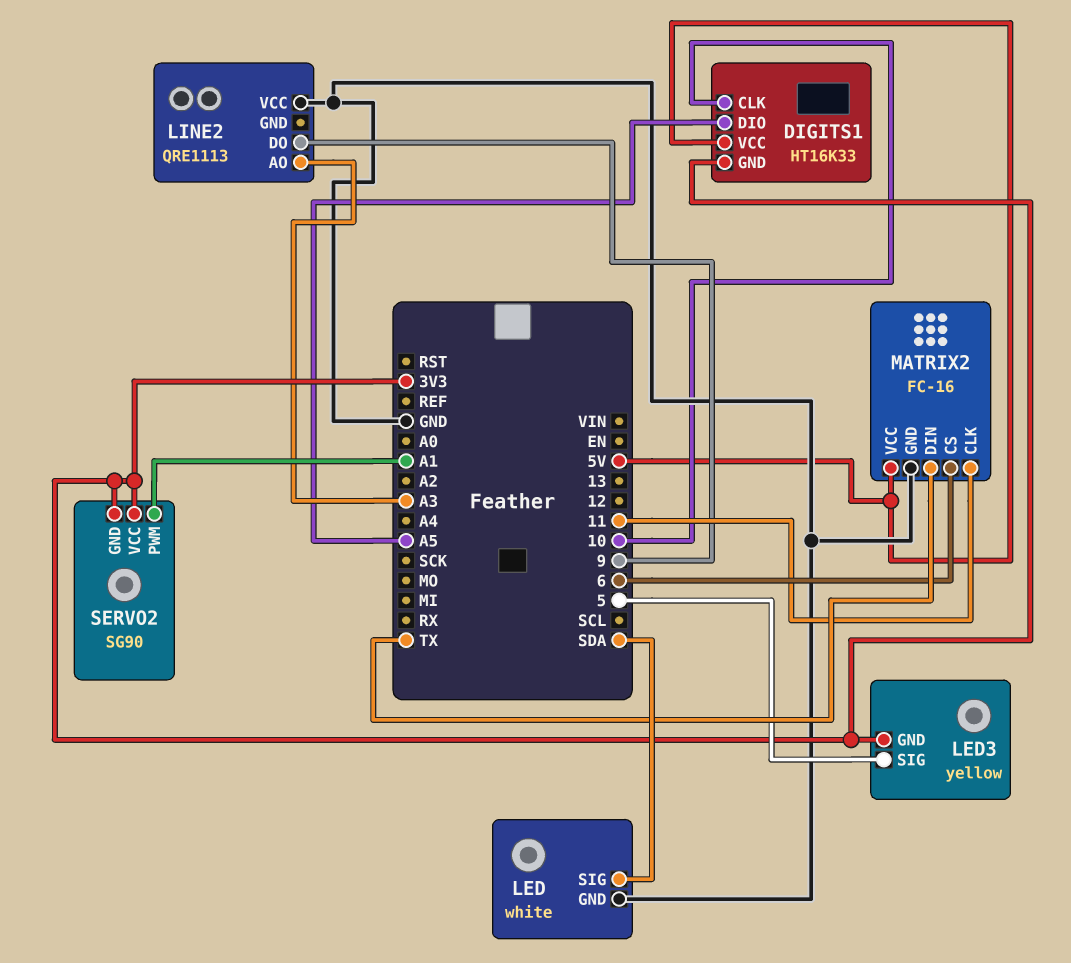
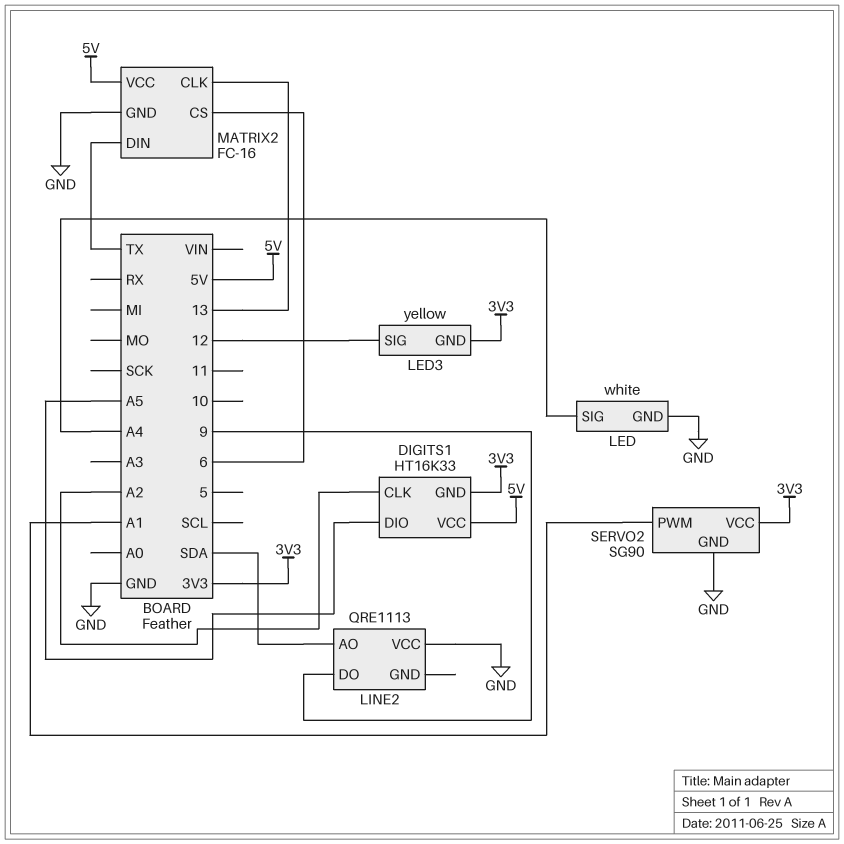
DIGITS1 pin CLK: 10 -> A2
LED pin SIG: SDA -> A4
LED3 pin SIG: 5 -> 12
LINE2 pin AO: A3 -> SDA
MATRIX2 pin CLK: 11 -> 13
SERVO2 pin GND: 3V3 -> GND

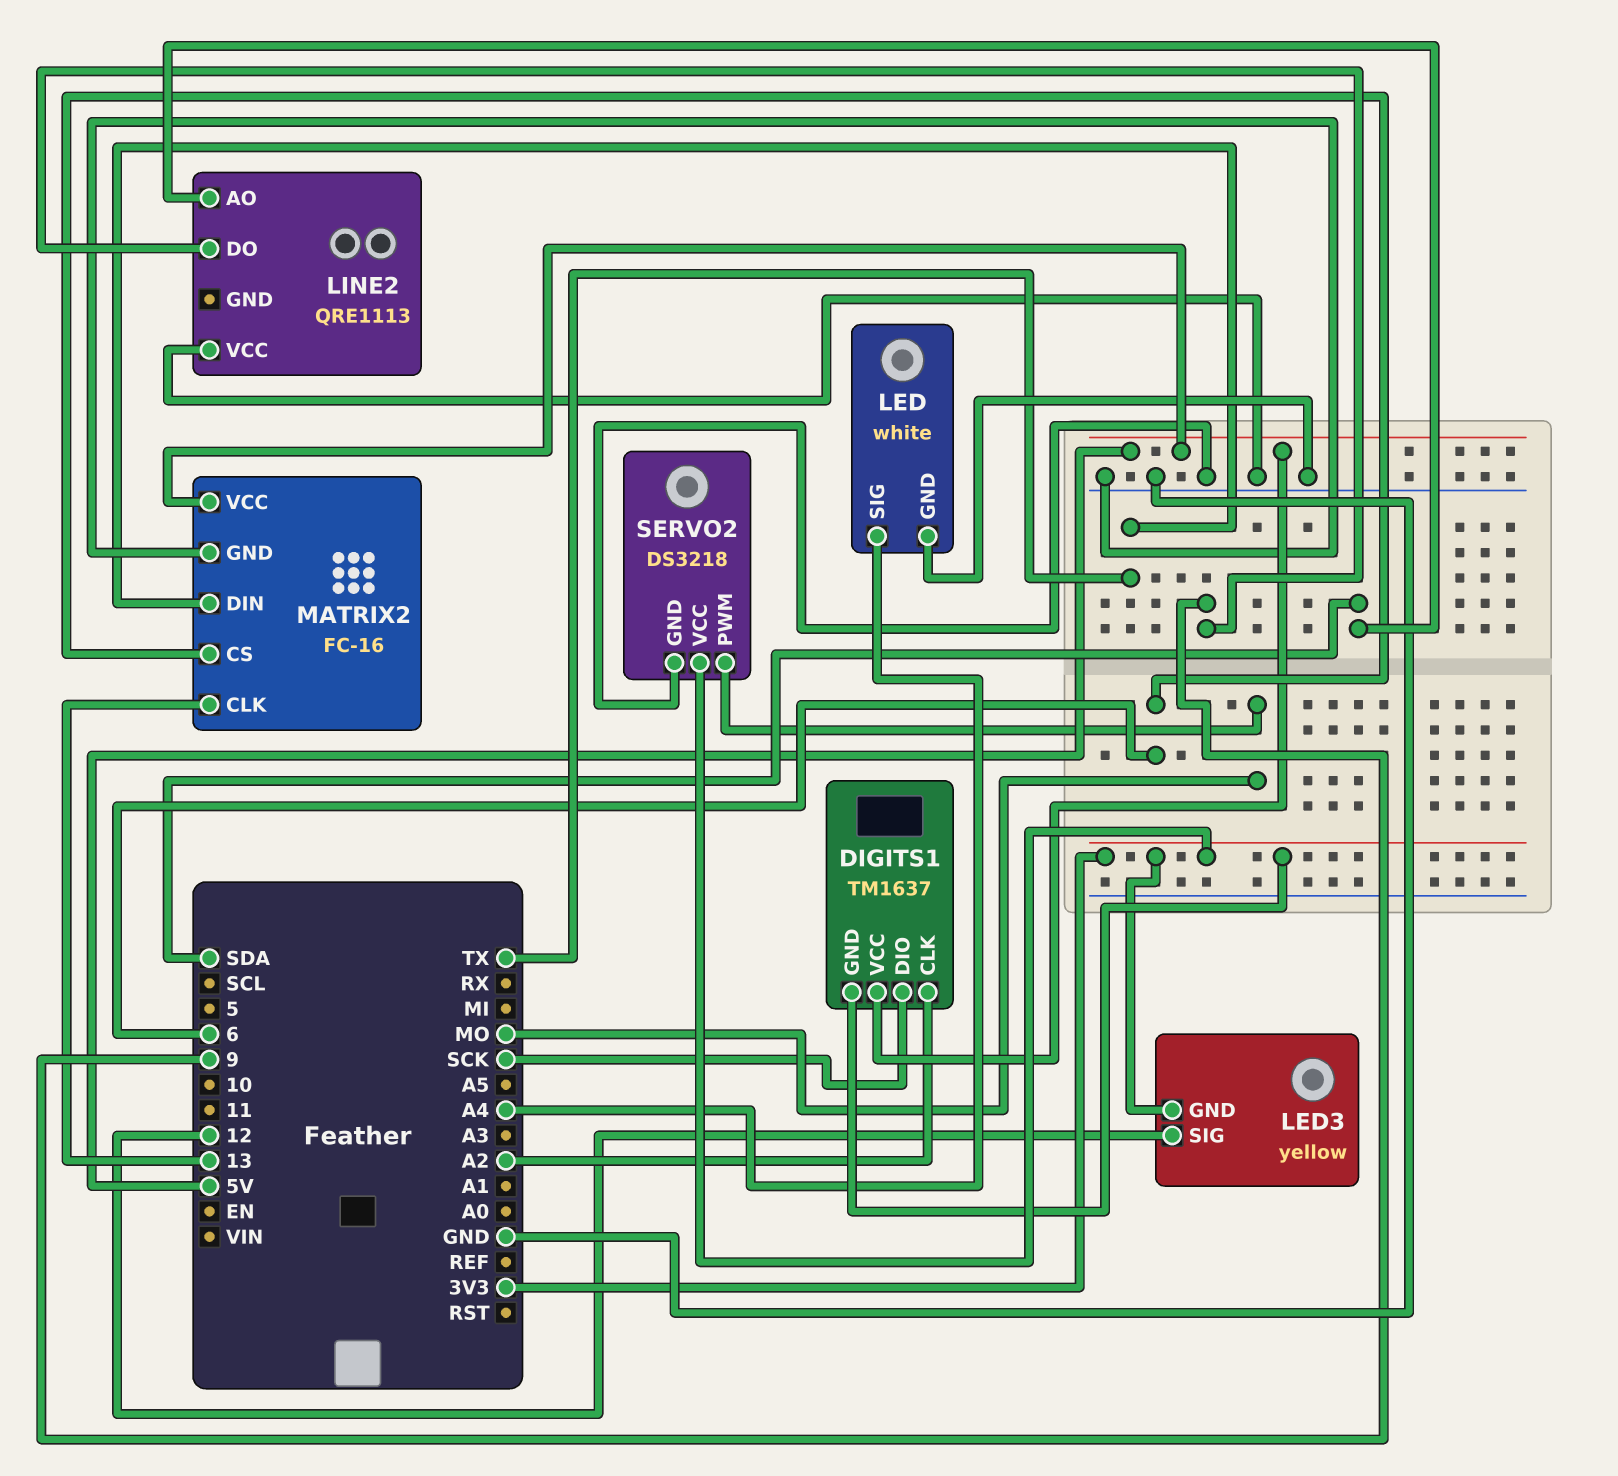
DIGITS1: HT16K33 -> TM1637
DIGITS1 pin DIO: A5 -> SCK
SERVO2: SG90 -> DS3218
SERVO2 pin PWM: A1 -> MO

